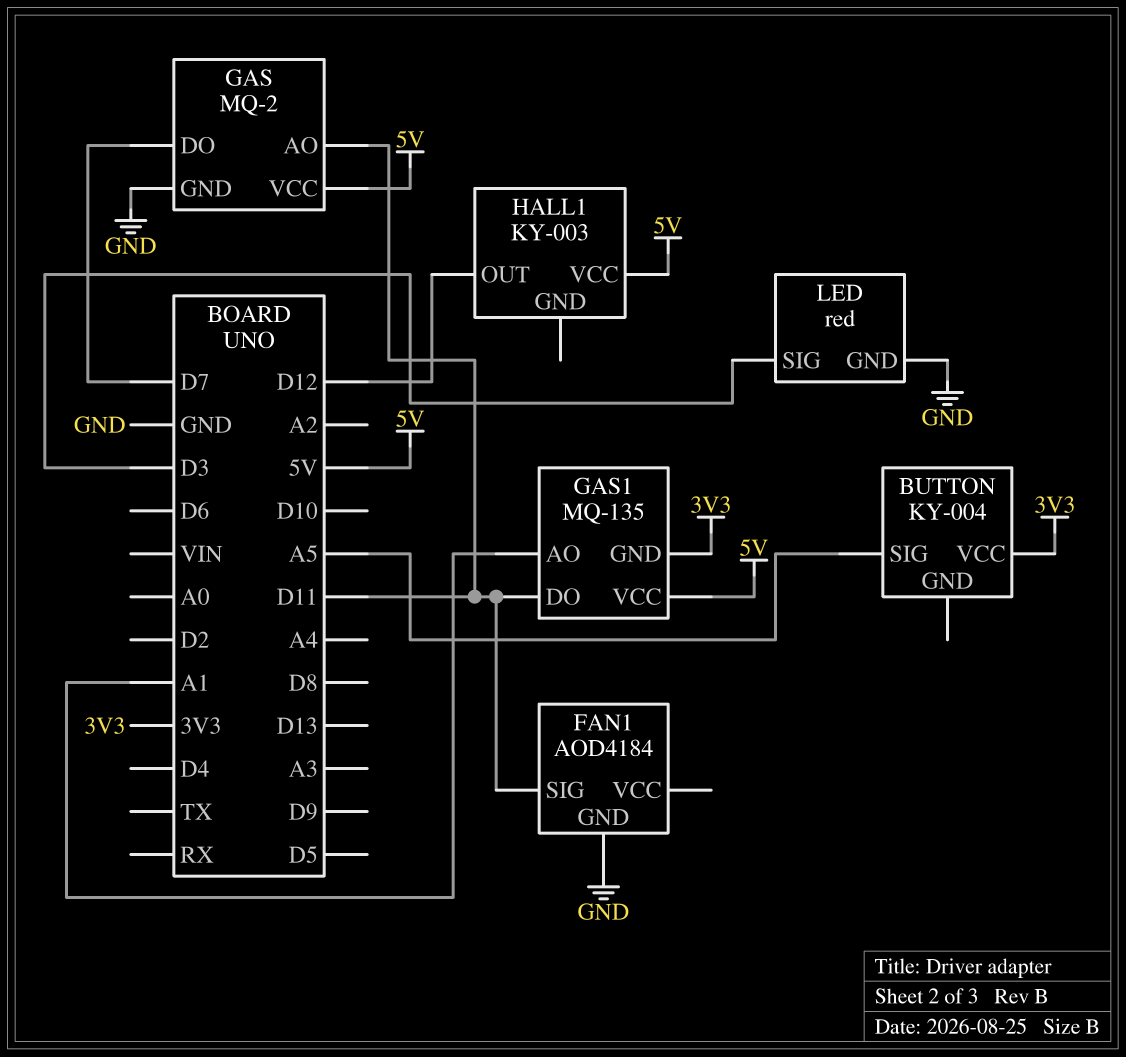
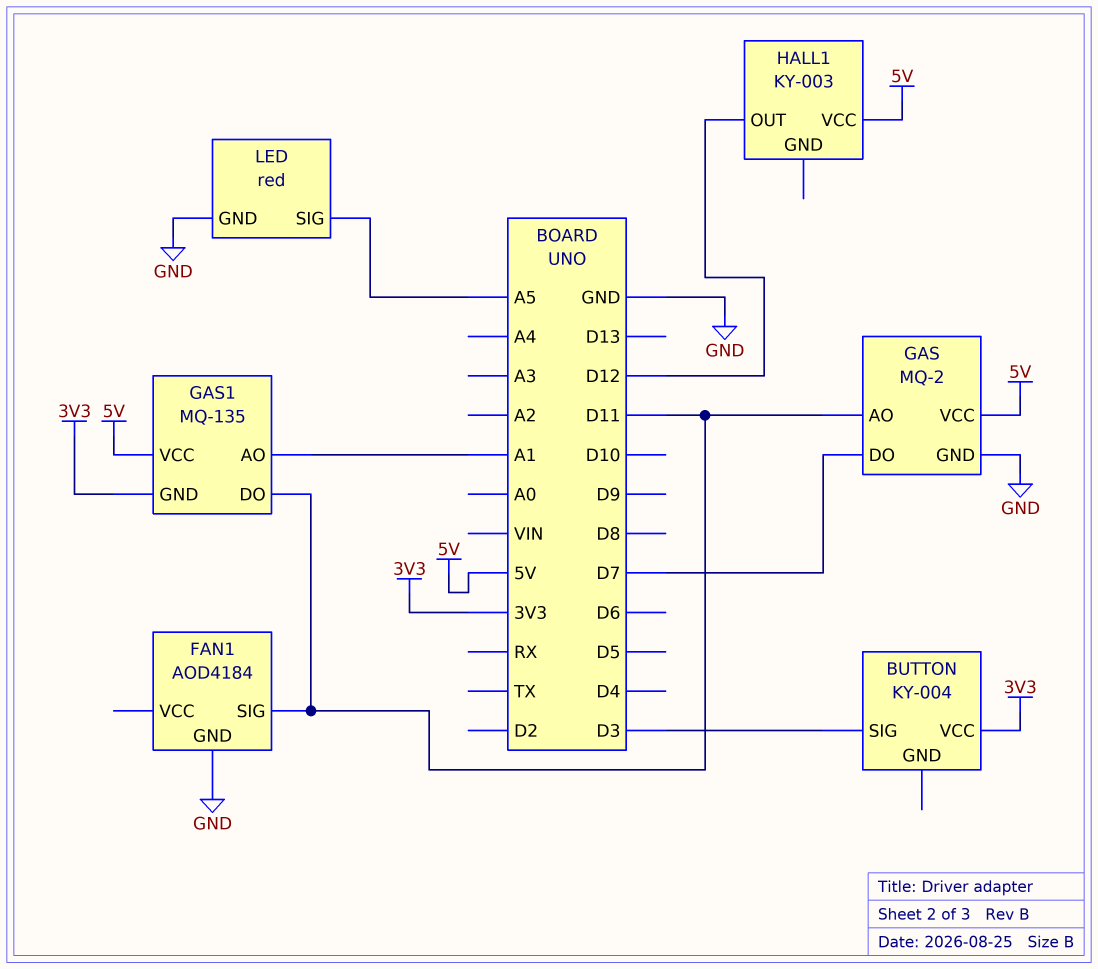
BUTTON pin SIG: A5 -> D3
LED pin SIG: D3 -> A5

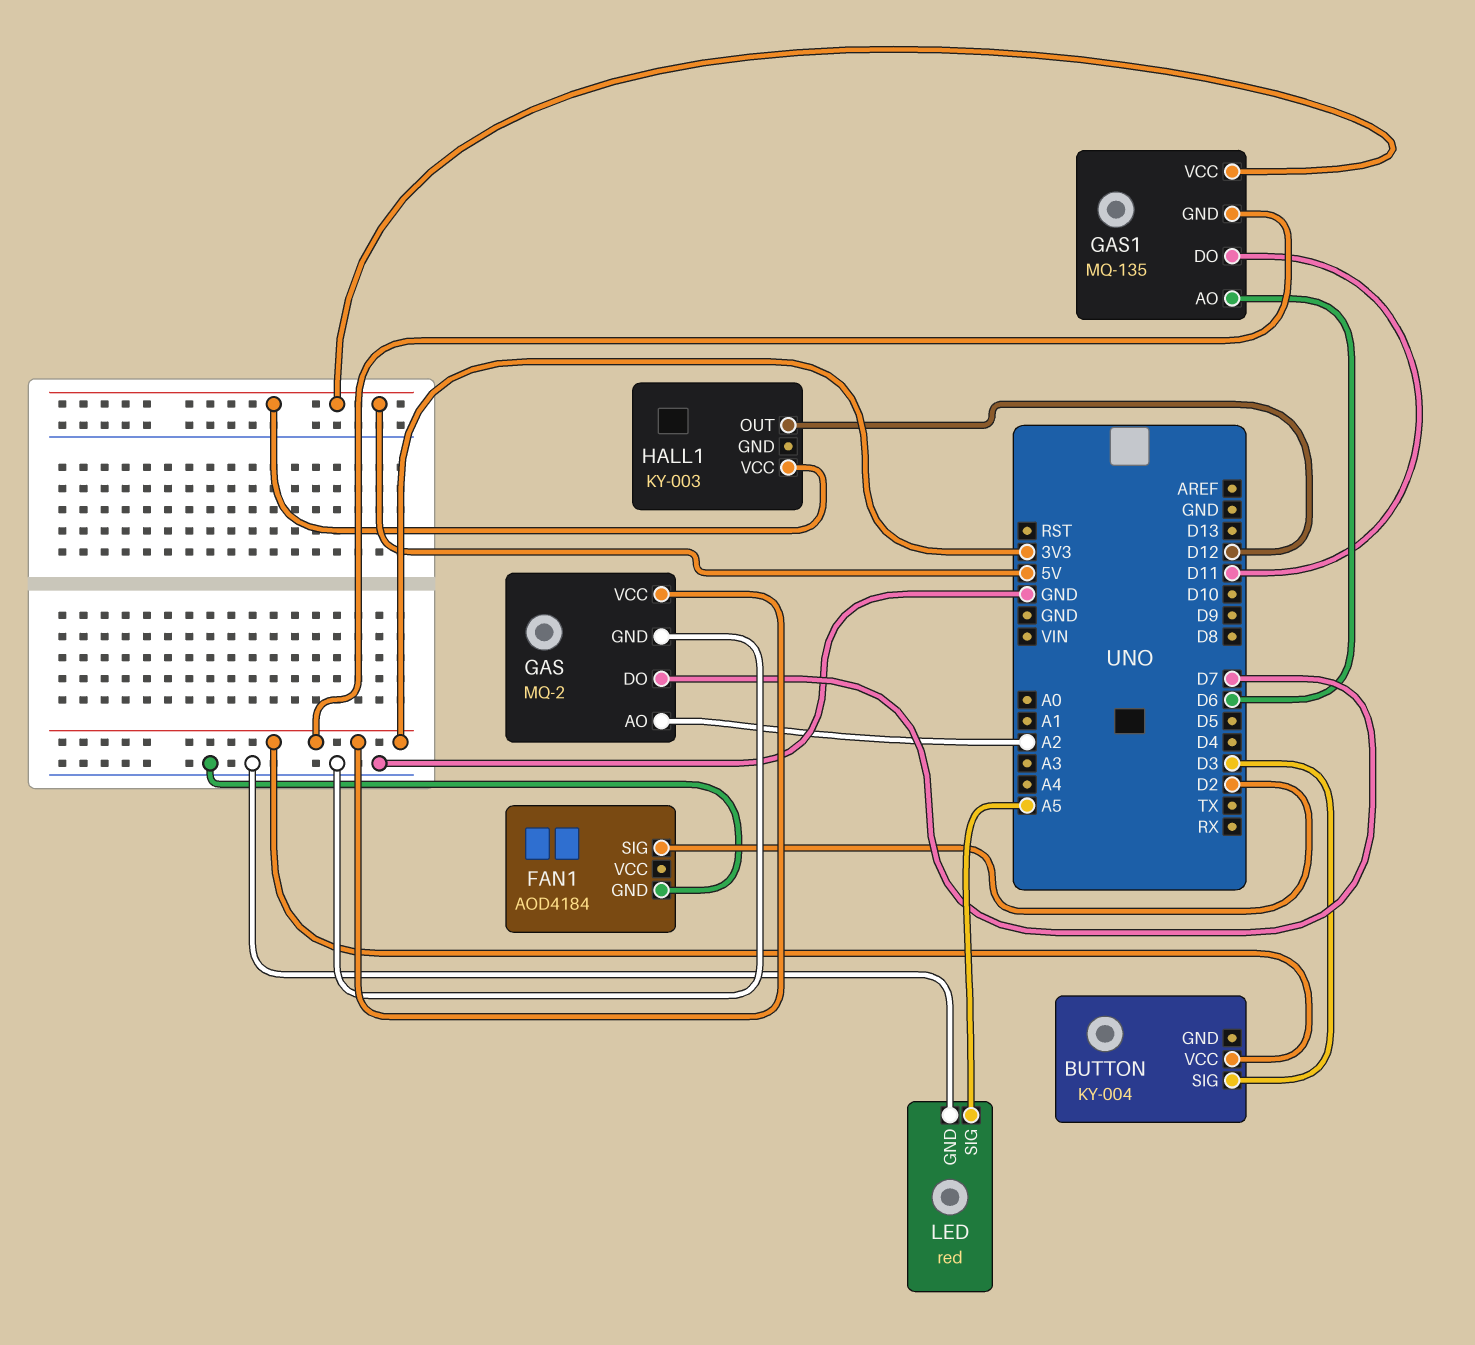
FAN1 pin SIG: D11 -> D2
GAS pin AO: D11 -> A2
GAS pin VCC: 5V -> 3V3
GAS1 pin AO: A1 -> D6

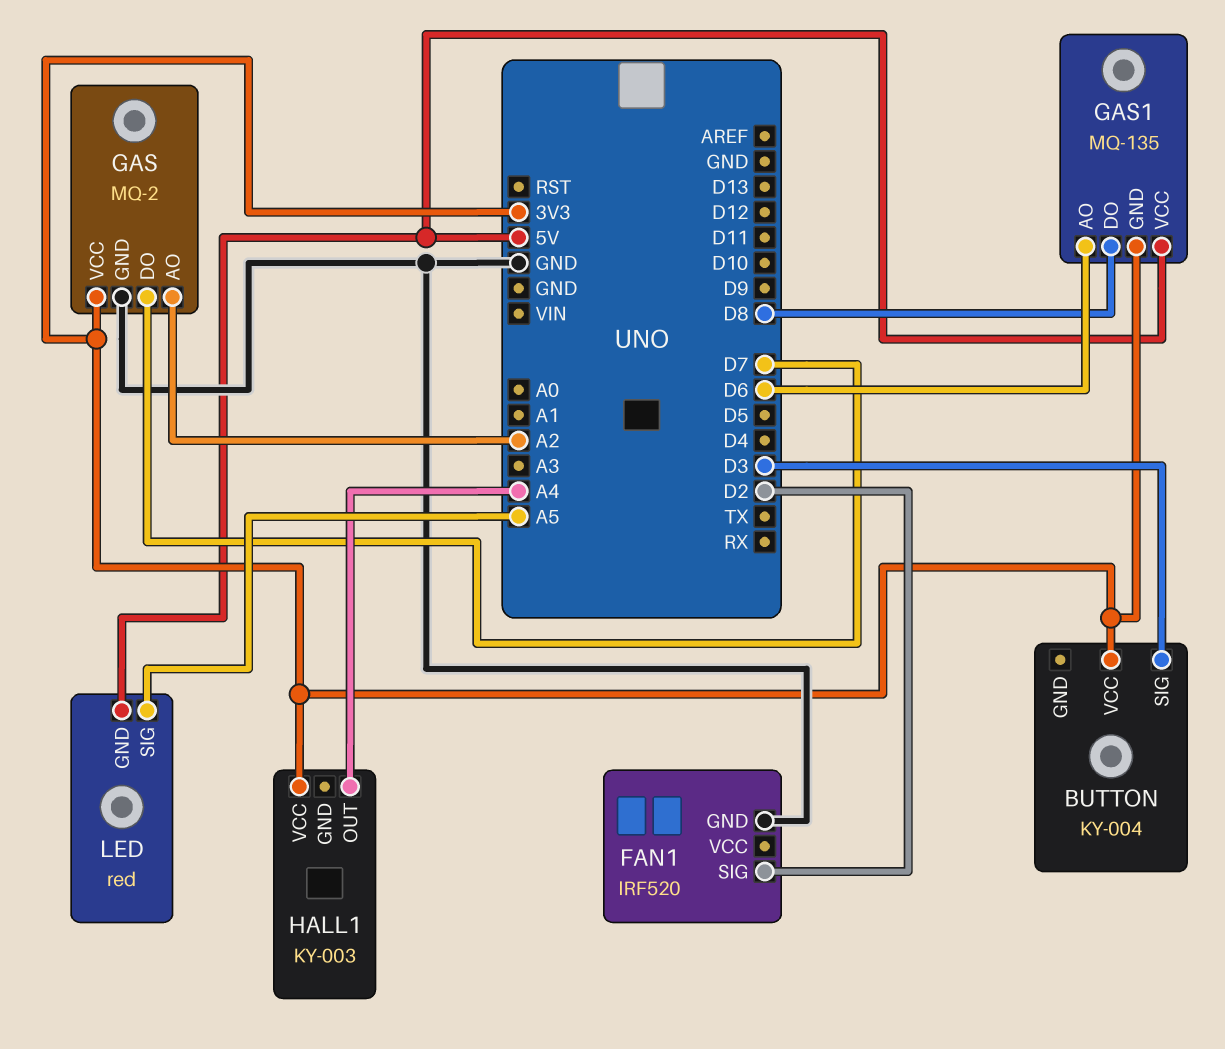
FAN1: AOD4184 -> IRF520
GAS1 pin DO: D11 -> D8
HALL1 pin OUT: D12 -> A4
HALL1 pin VCC: 5V -> 3V3
LED pin GND: GND -> 5V

